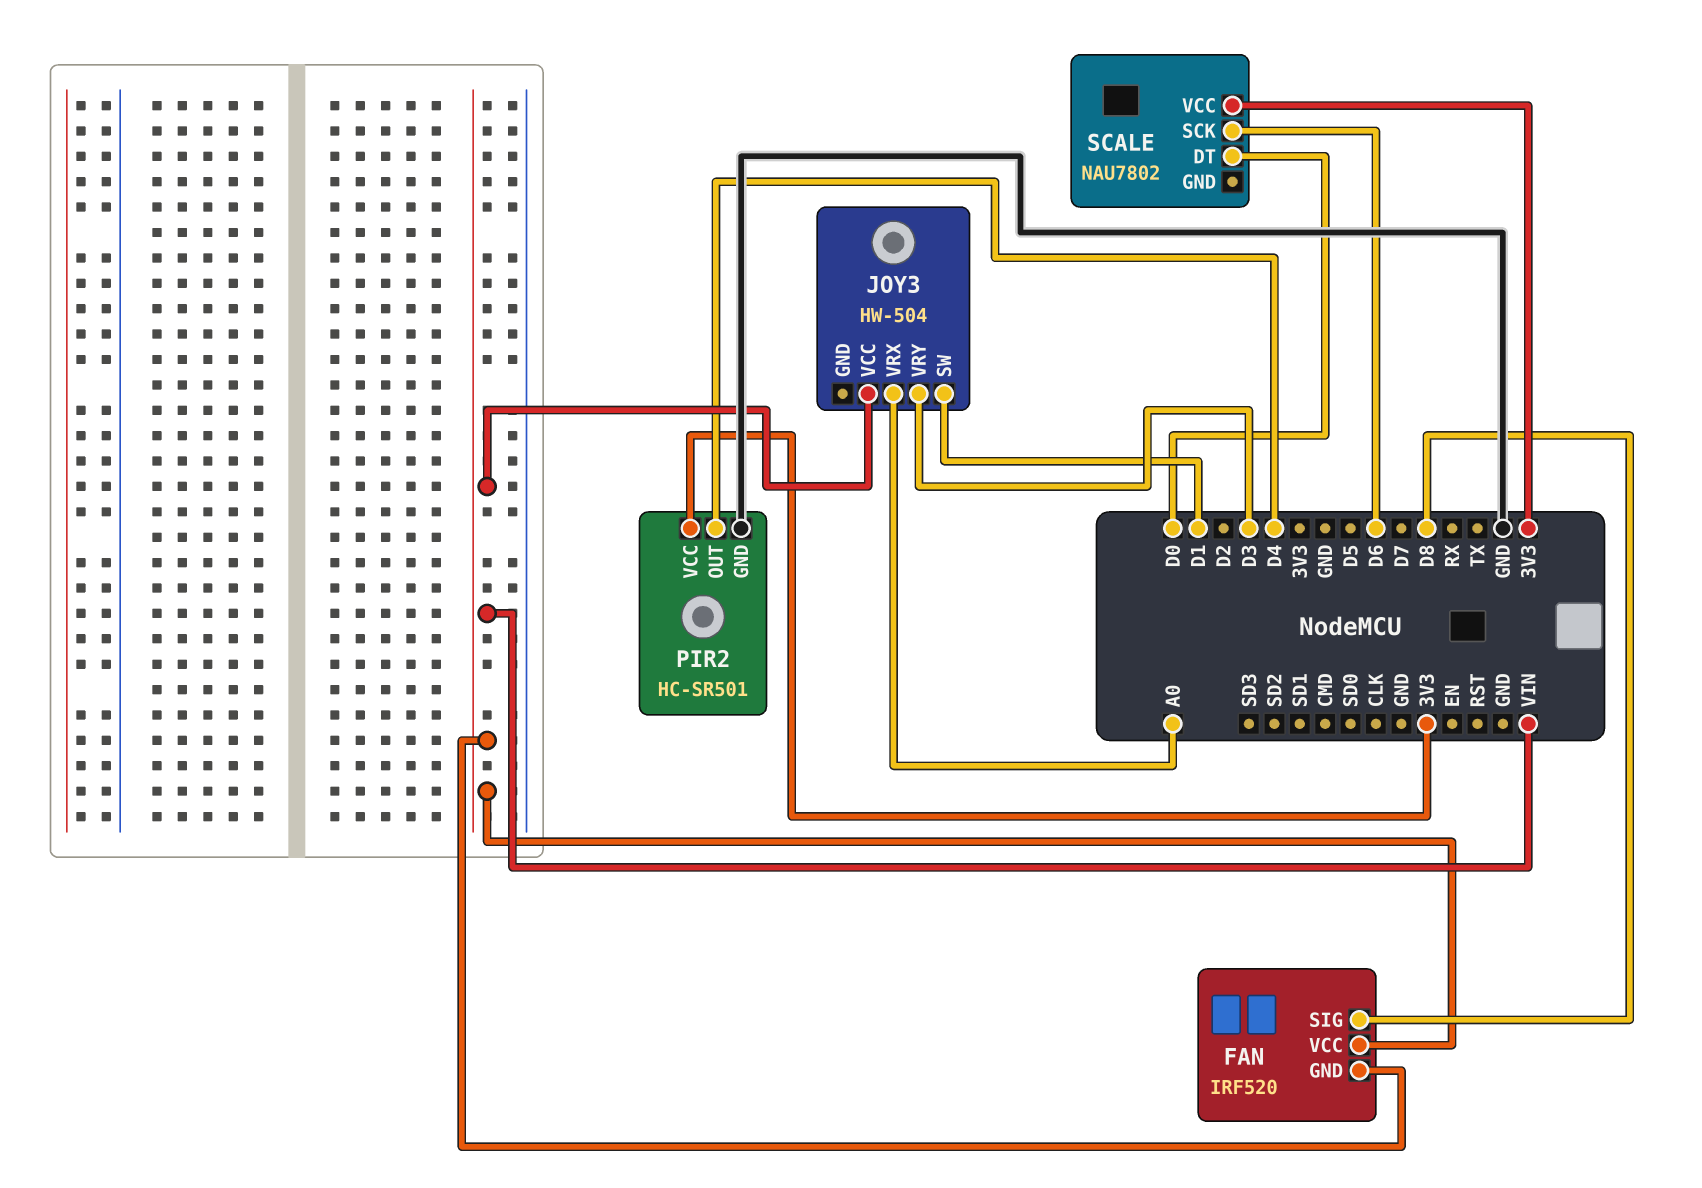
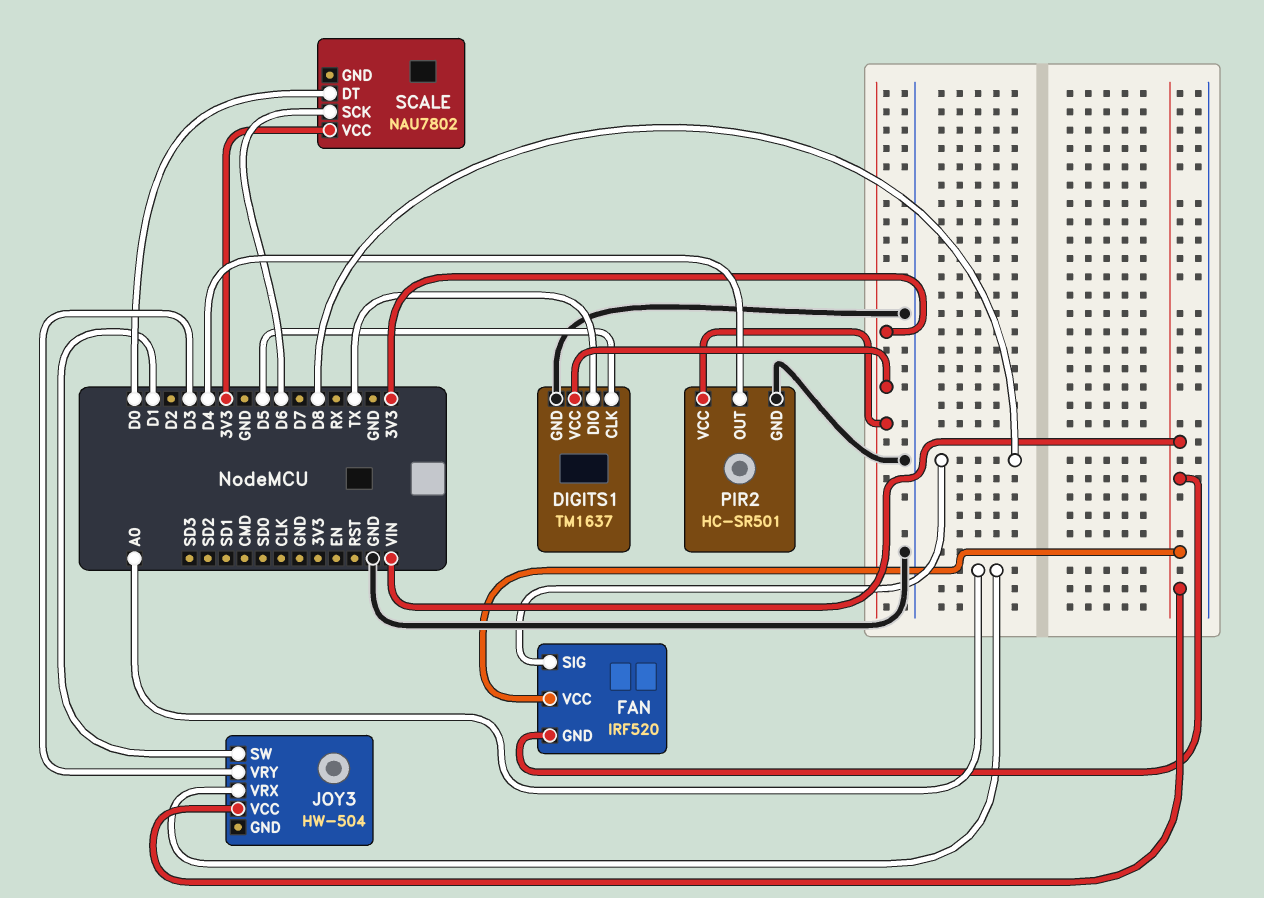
DIGITS1: none -> TM1637
DIGITS1 pin CLK: none -> D5
DIGITS1 pin DIO: none -> TX
DIGITS1 pin GND: none -> GND
DIGITS1 pin VCC: none -> 3V3

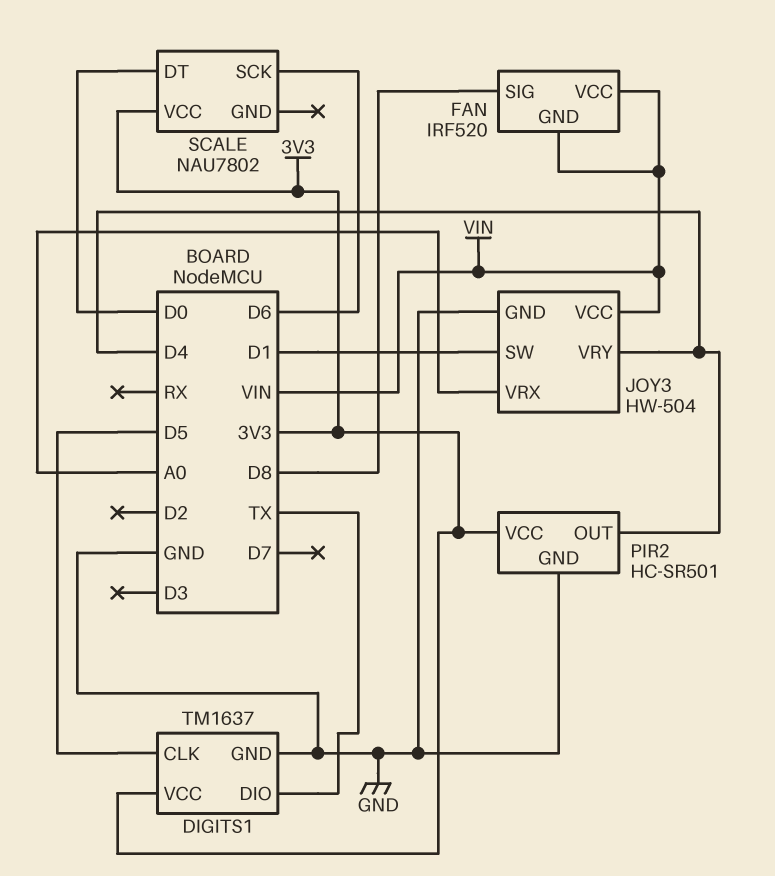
JOY3 pin GND: none -> GND
JOY3 pin VRY: D3 -> D4

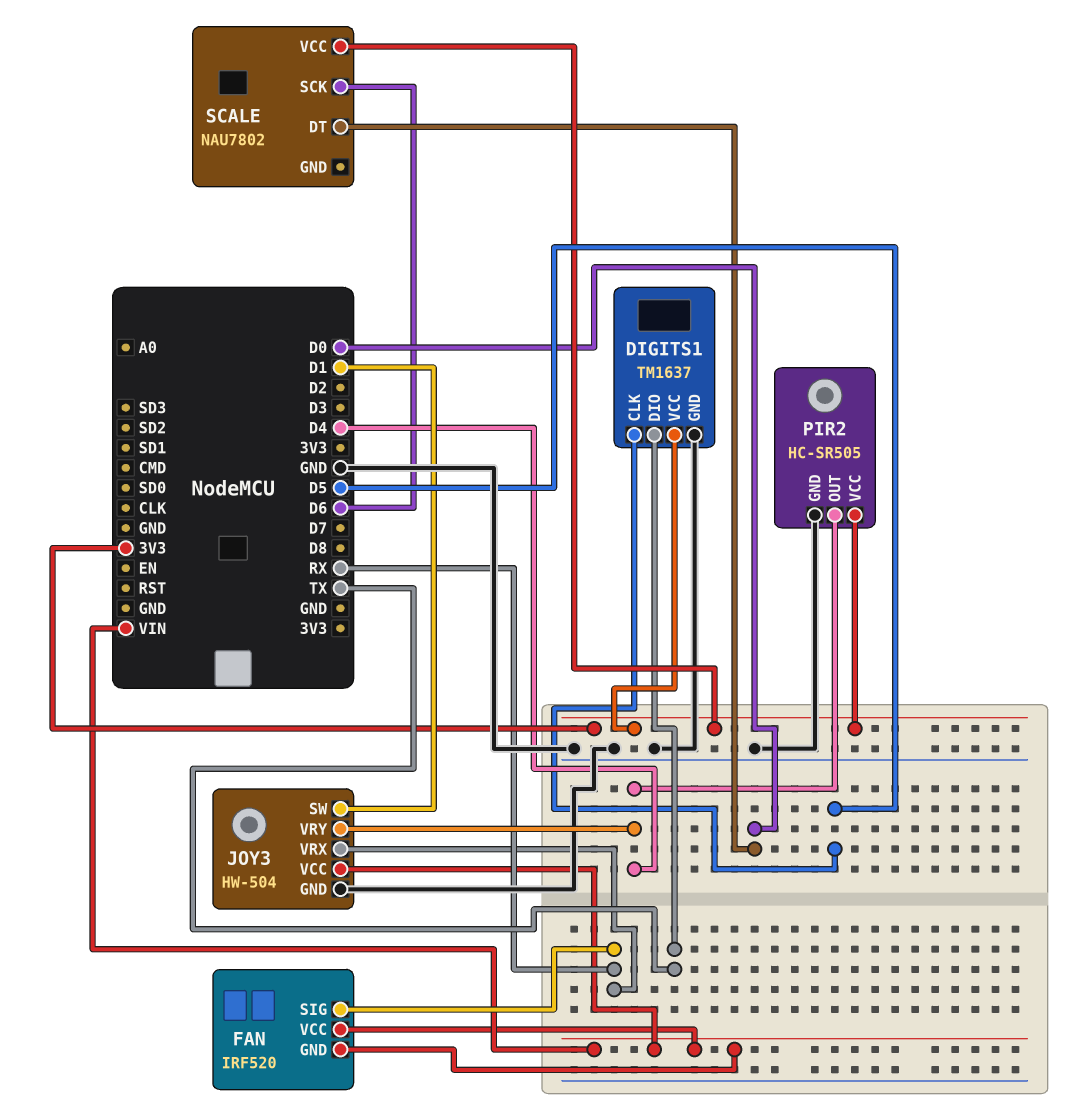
FAN pin SIG: D8 -> RX
JOY3 pin VRX: A0 -> RX
PIR2: HC-SR501 -> HC-SR505

